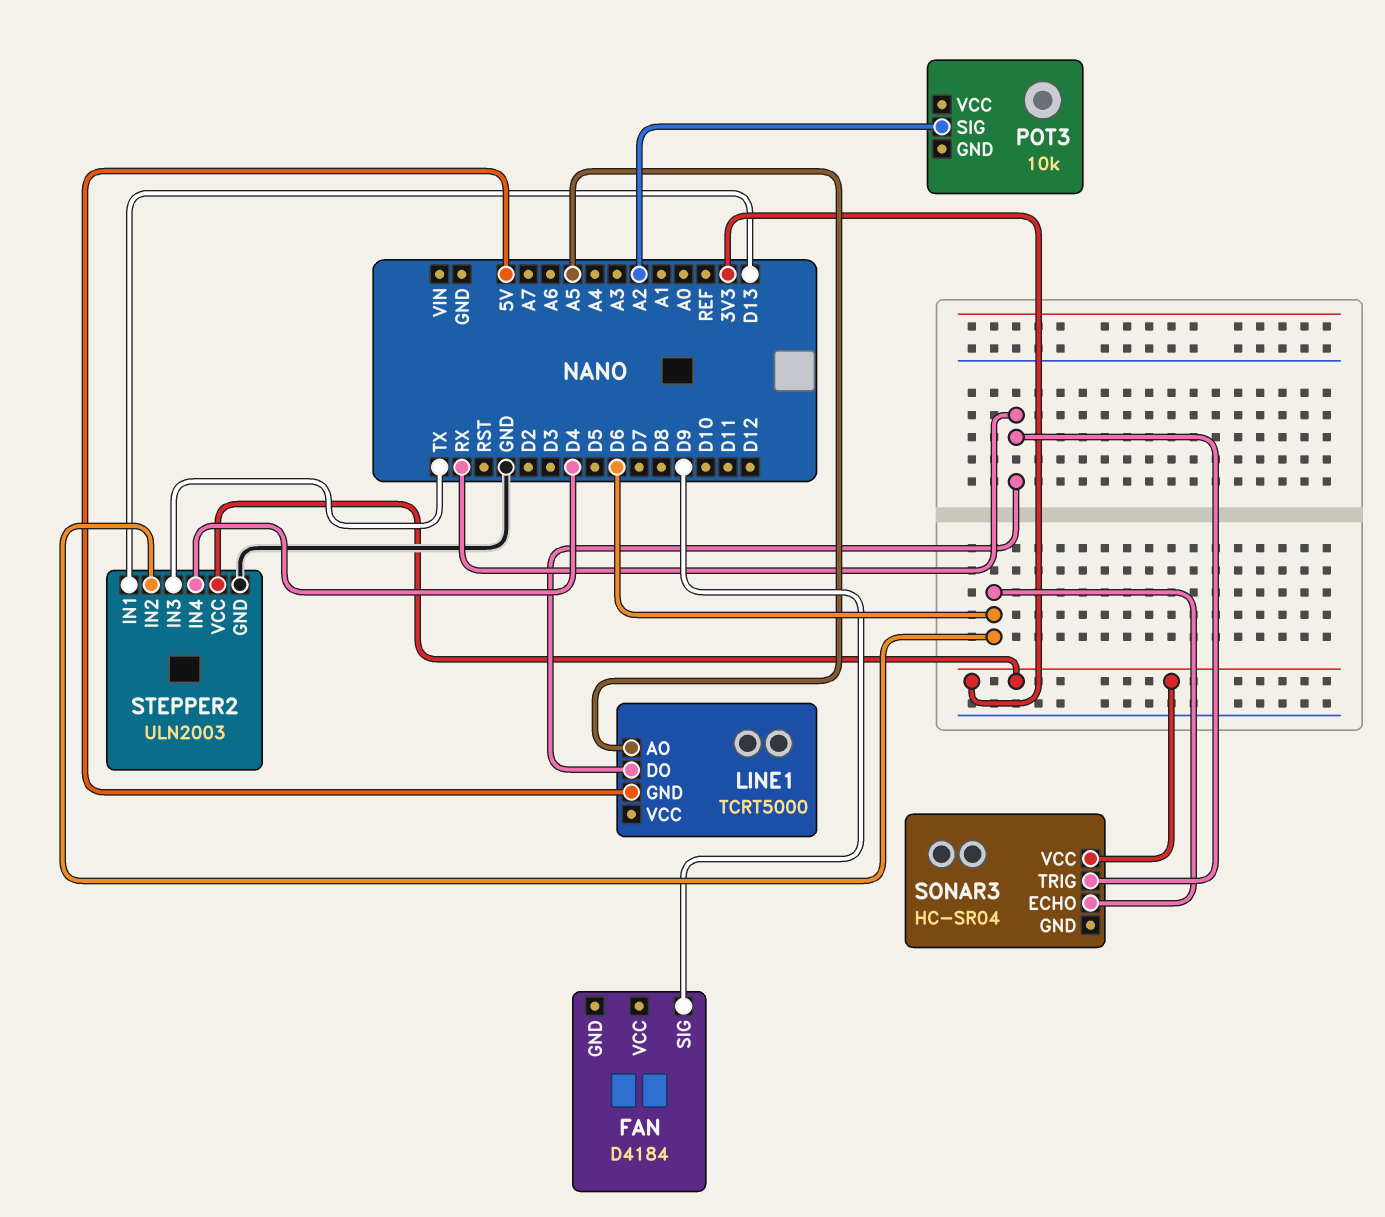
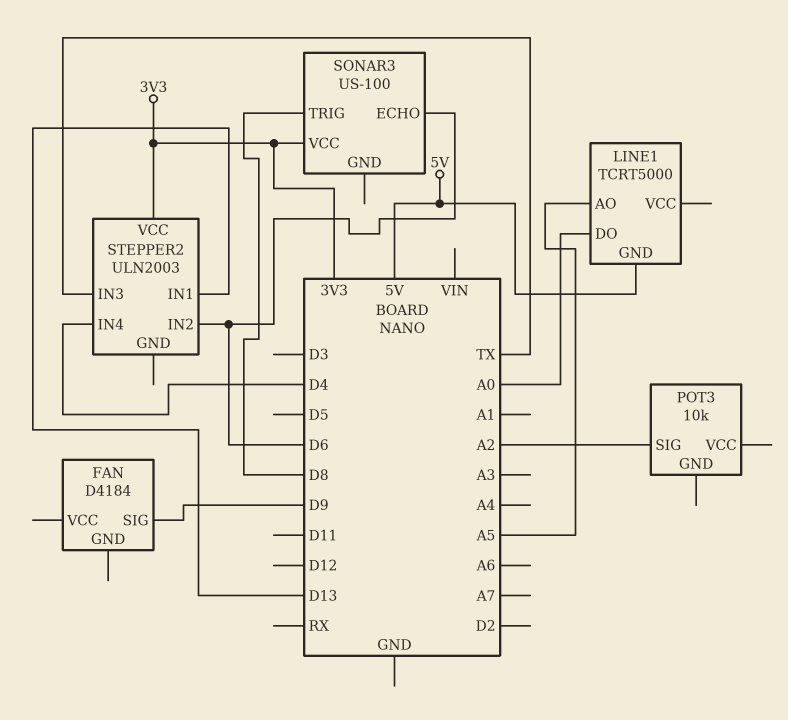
LINE1 pin DO: RX -> A0
SONAR3: HC-SR04 -> US-100
SONAR3 pin TRIG: RX -> D8
STEPPER2 pin GND: GND -> none

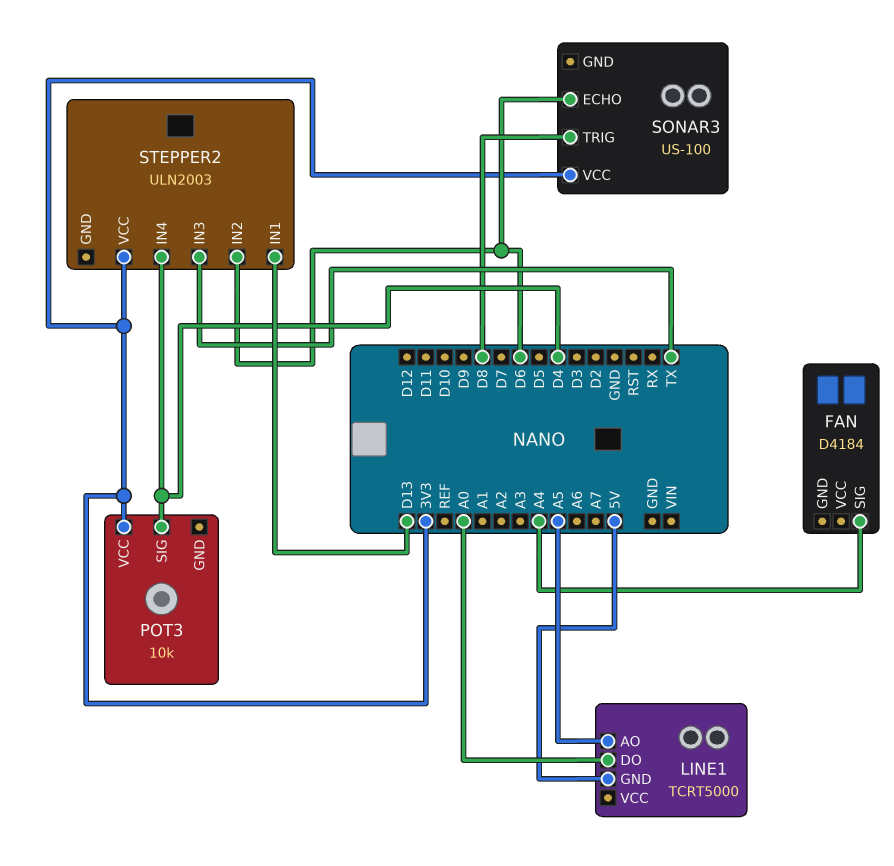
FAN pin SIG: D9 -> A4
POT3 pin SIG: A2 -> D4
POT3 pin VCC: none -> 3V3

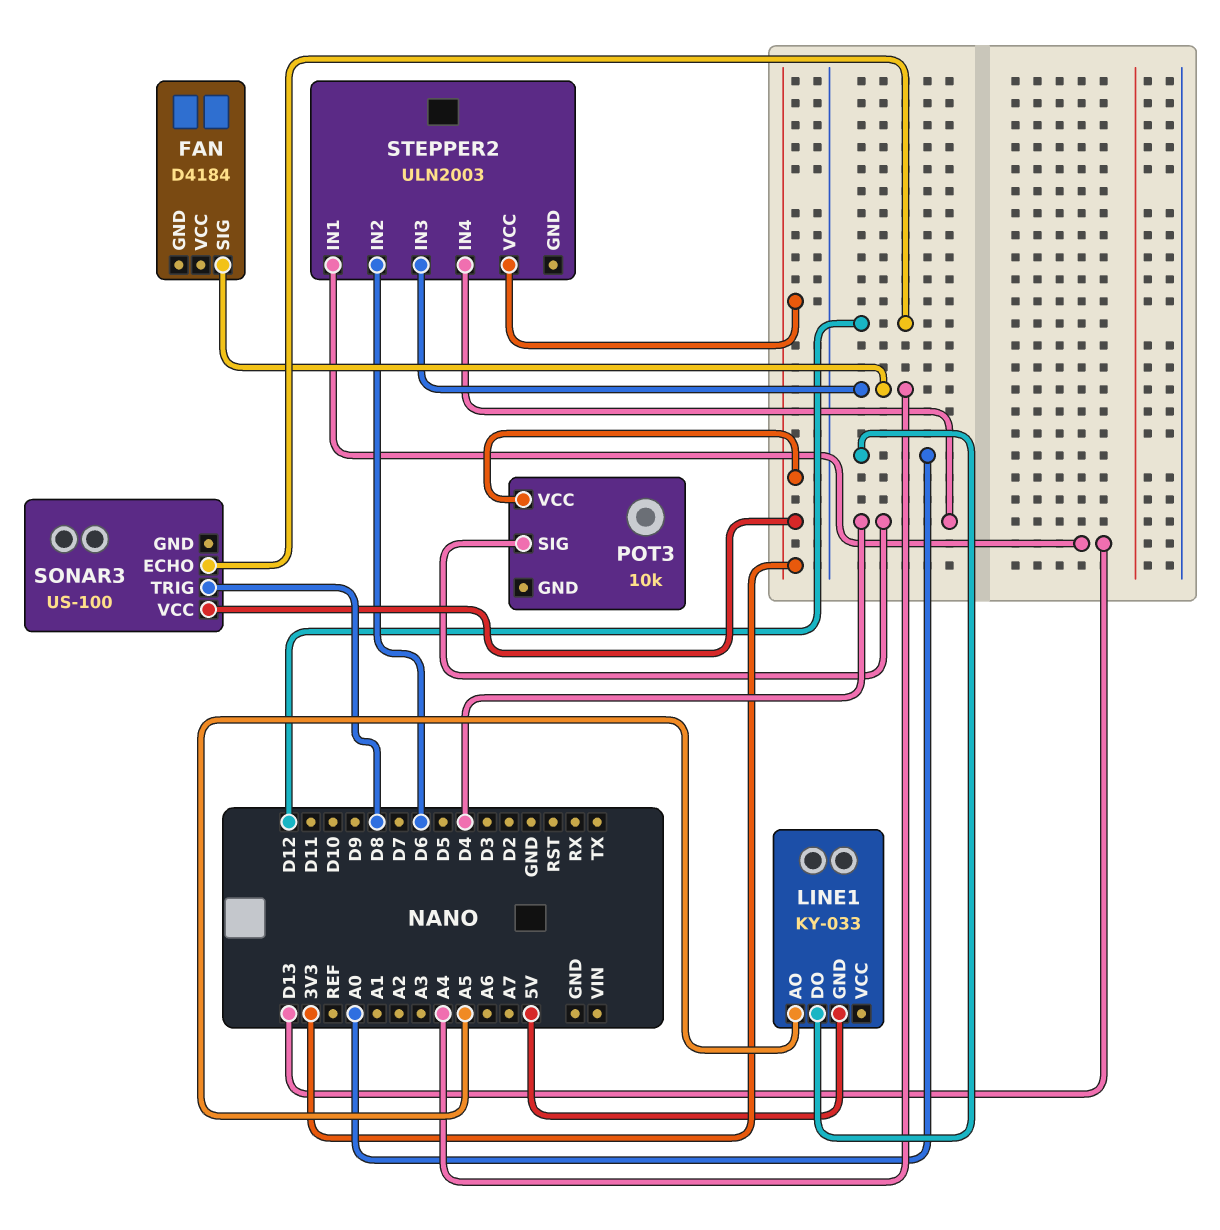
LINE1: TCRT5000 -> KY-033
SONAR3 pin ECHO: D6 -> D12
STEPPER2 pin IN3: TX -> A4

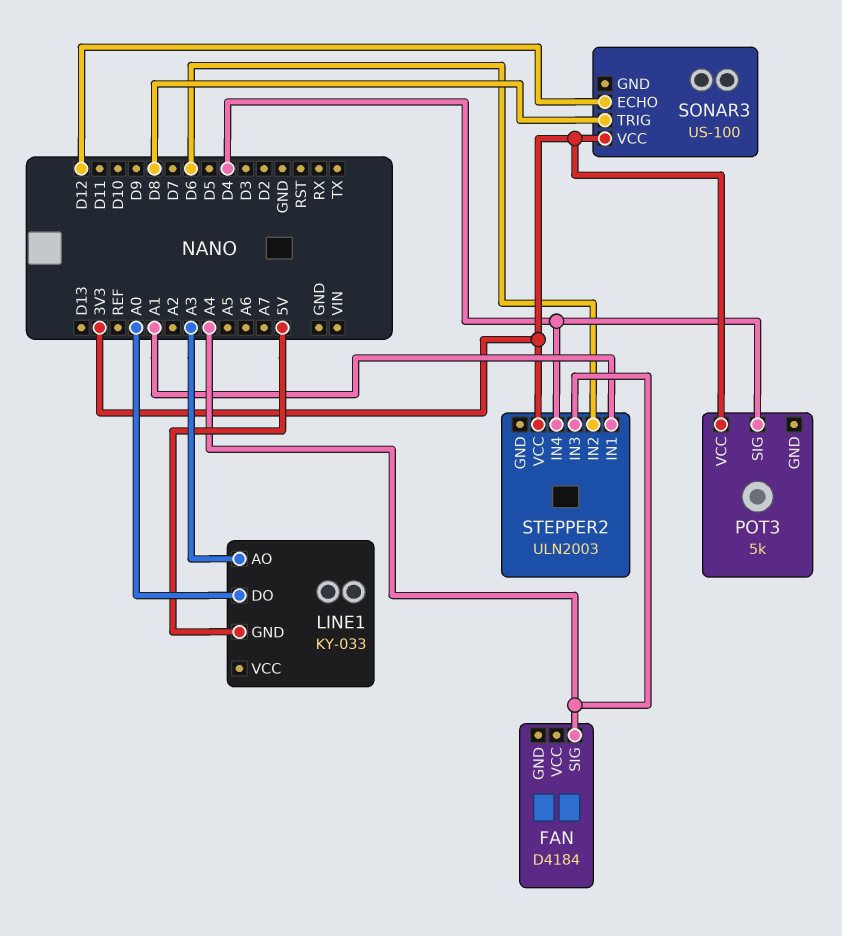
LINE1 pin AO: A5 -> A3
POT3: 10k -> 5k
STEPPER2 pin IN1: D13 -> A1

